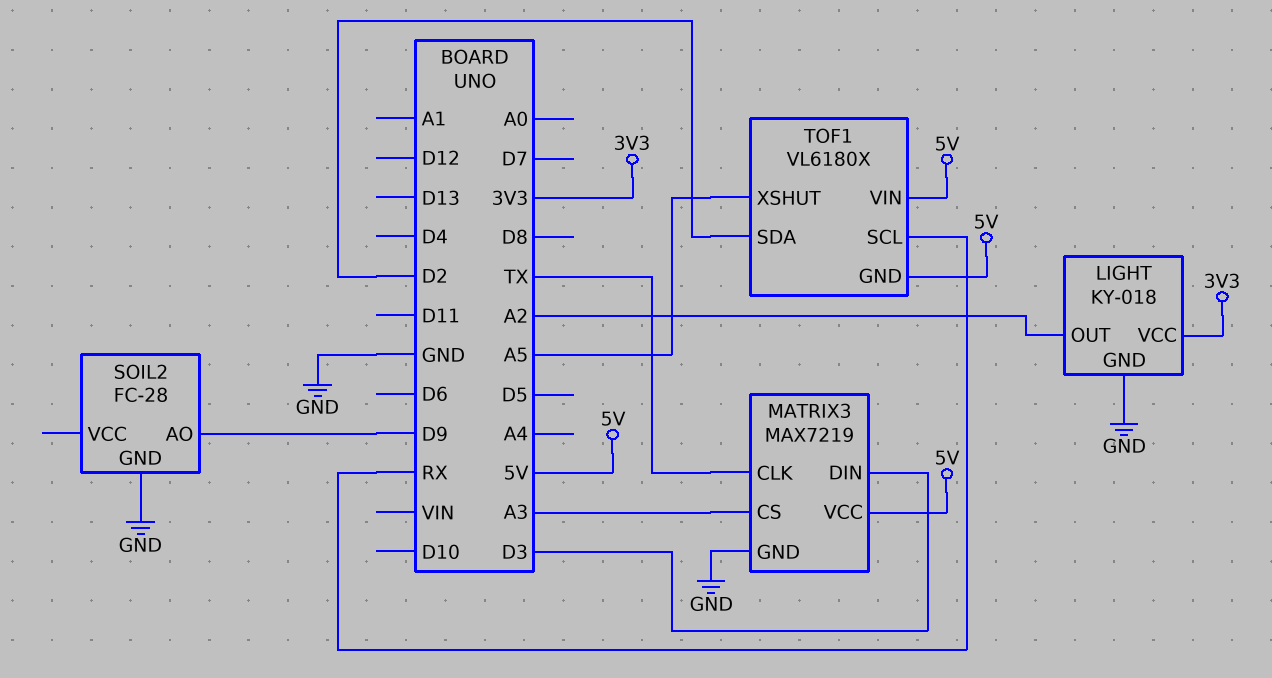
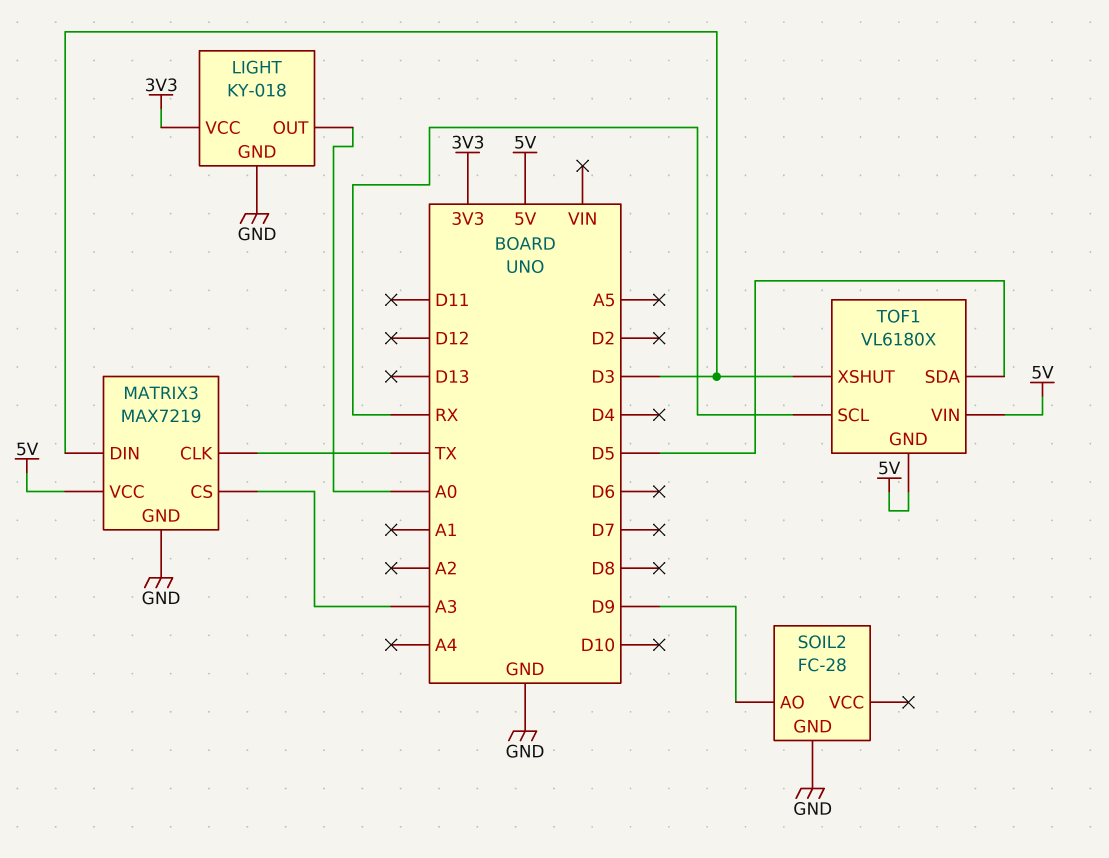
LIGHT pin OUT: A2 -> A0
TOF1 pin SDA: D2 -> D5
TOF1 pin XSHUT: A5 -> D3

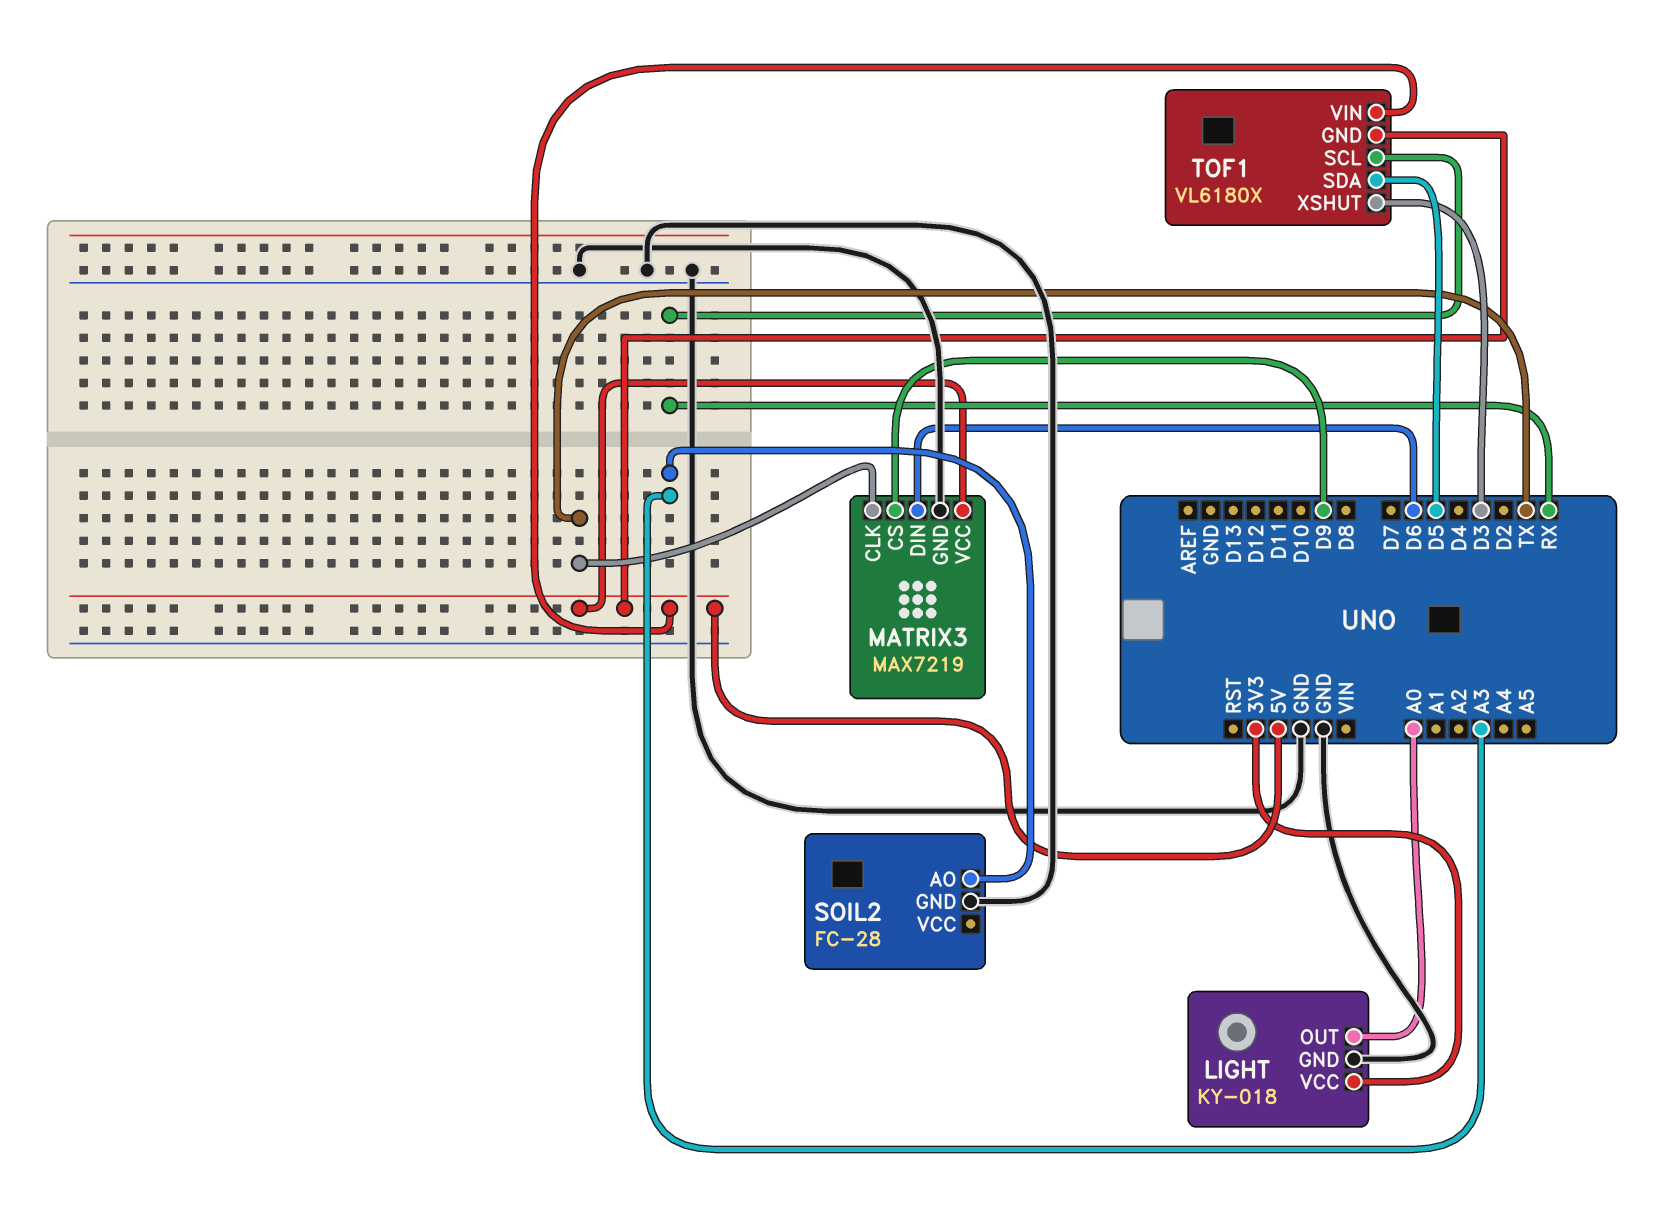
MATRIX3 pin CS: A3 -> D9
MATRIX3 pin DIN: D3 -> D6
SOIL2 pin AO: D9 -> A3

